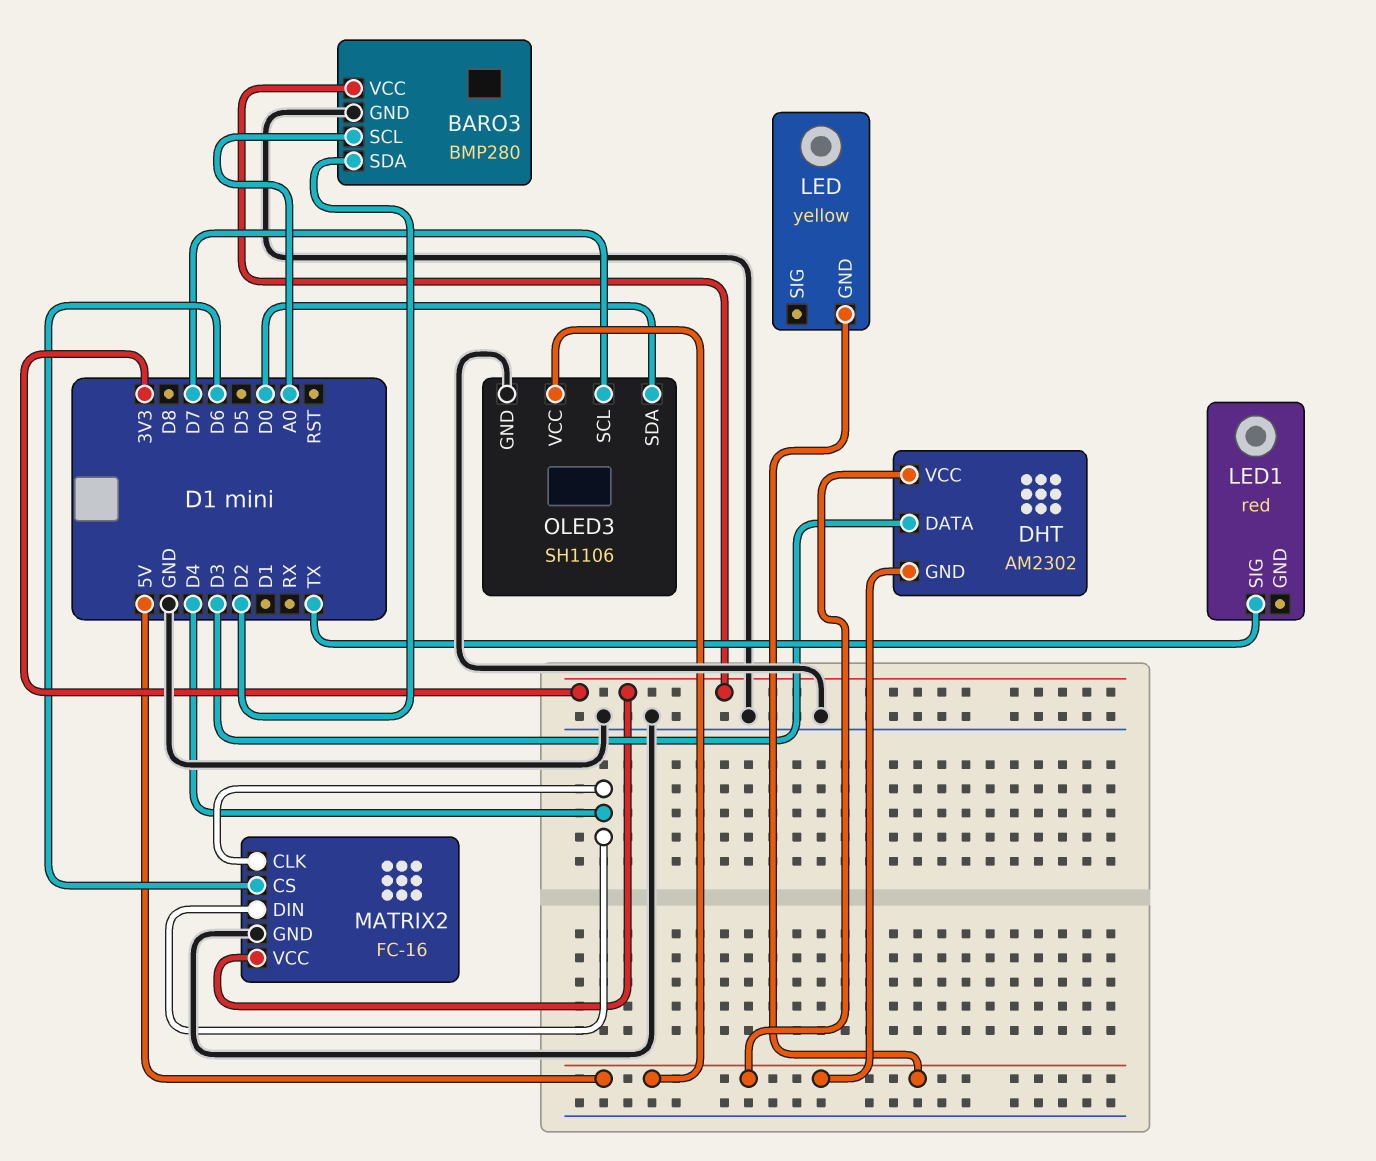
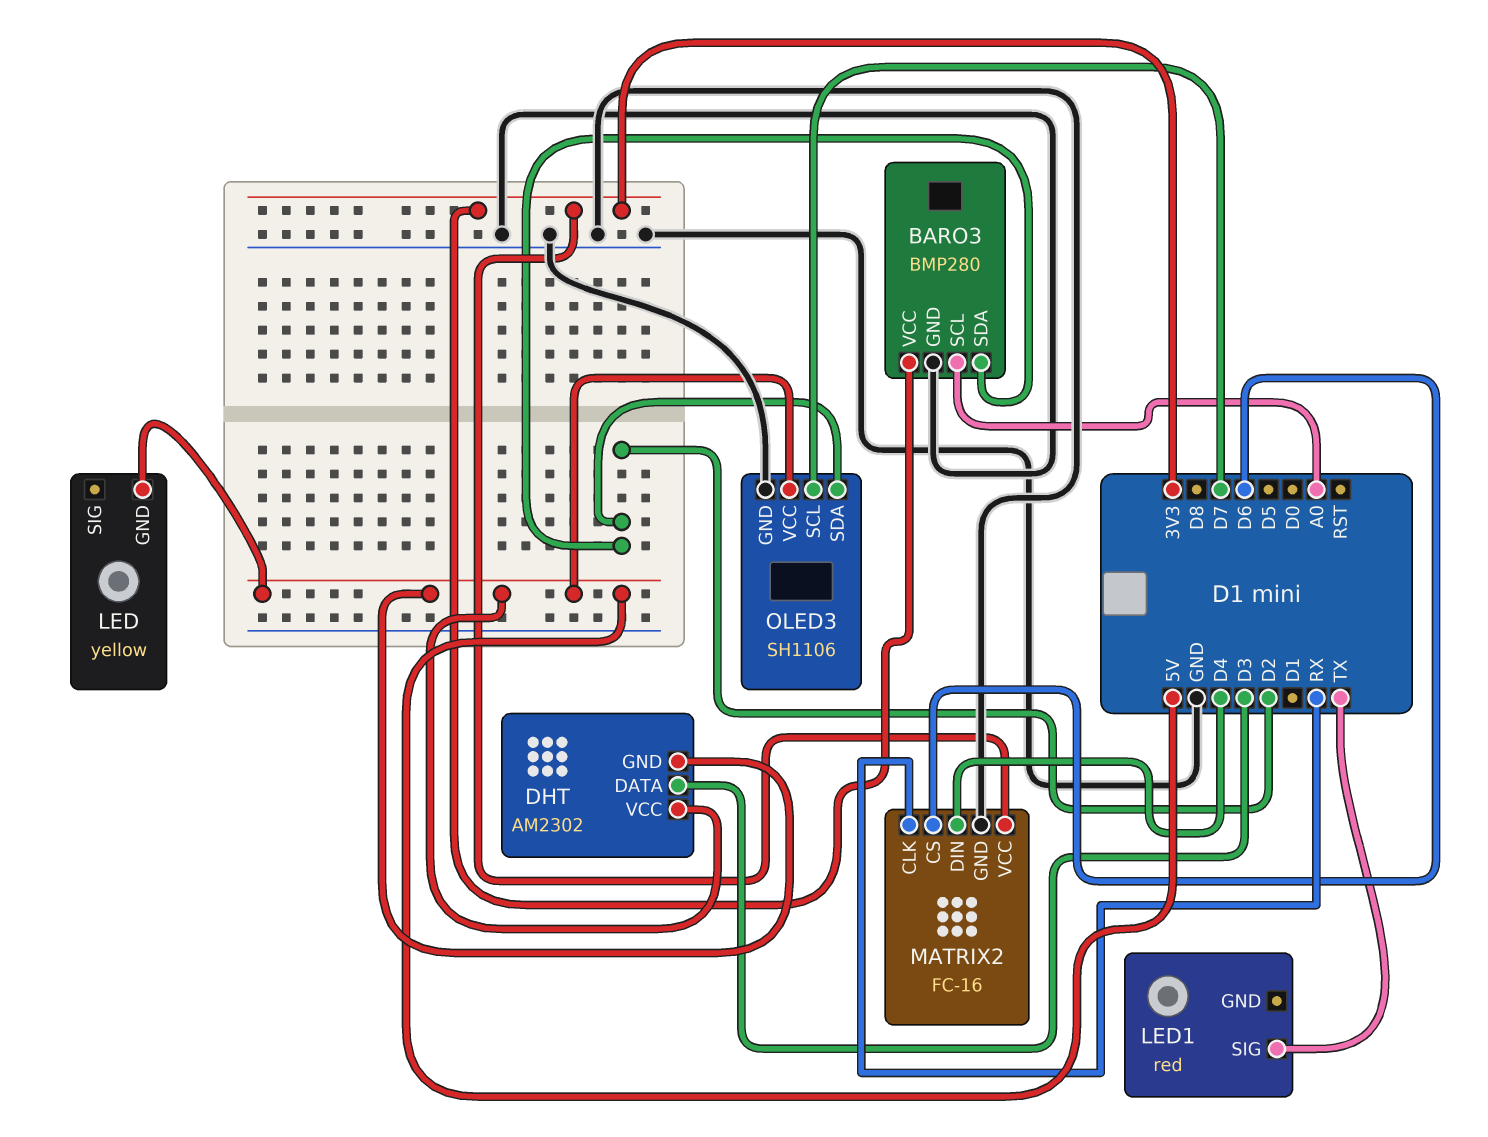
MATRIX2 pin CLK: D4 -> RX
OLED3 pin SDA: D0 -> D2

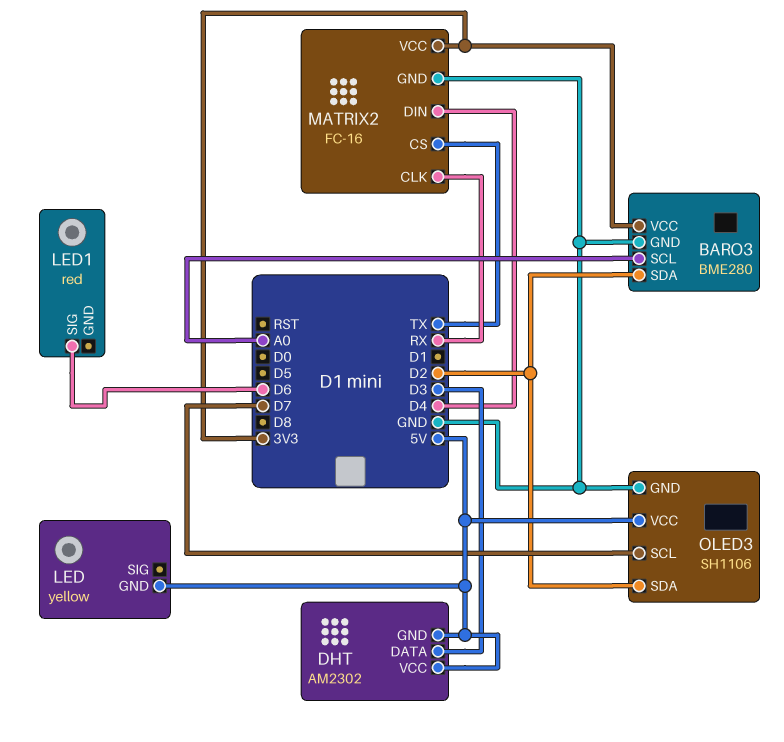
BARO3: BMP280 -> BME280
LED1 pin SIG: TX -> D6
MATRIX2 pin CS: D6 -> TX

